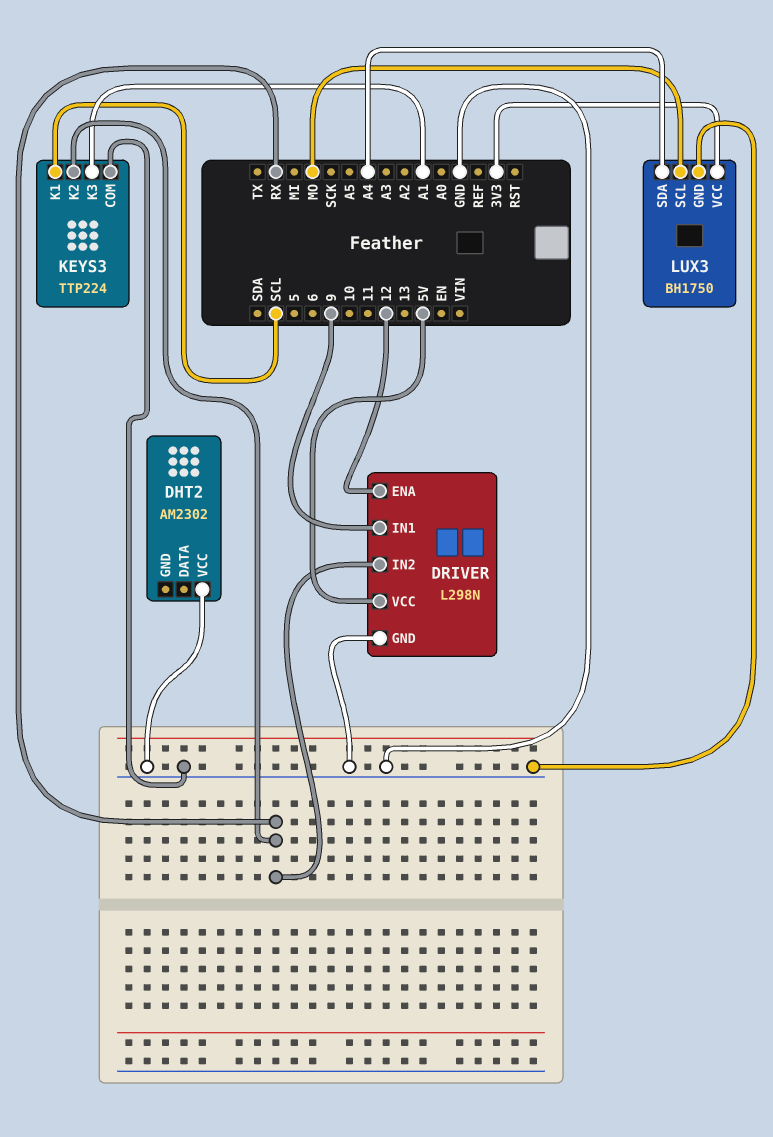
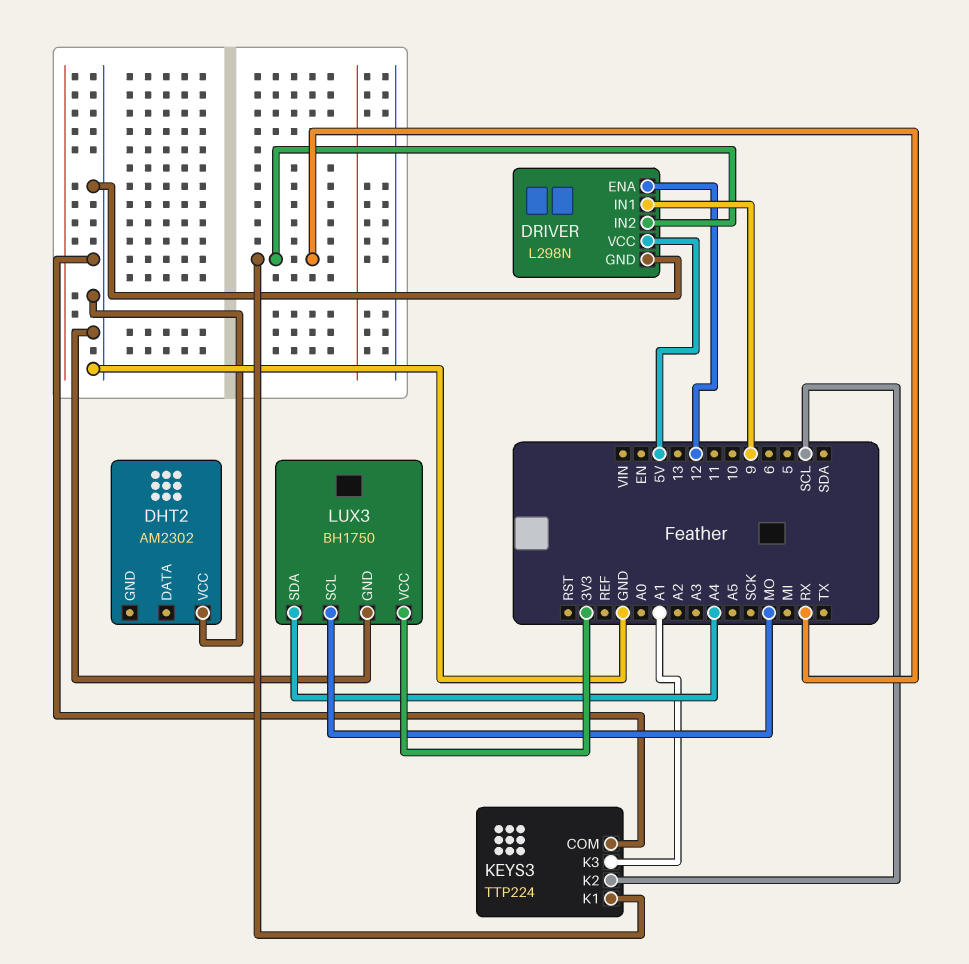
KEYS3 pin K1: SCL -> RX
KEYS3 pin K2: RX -> SCL

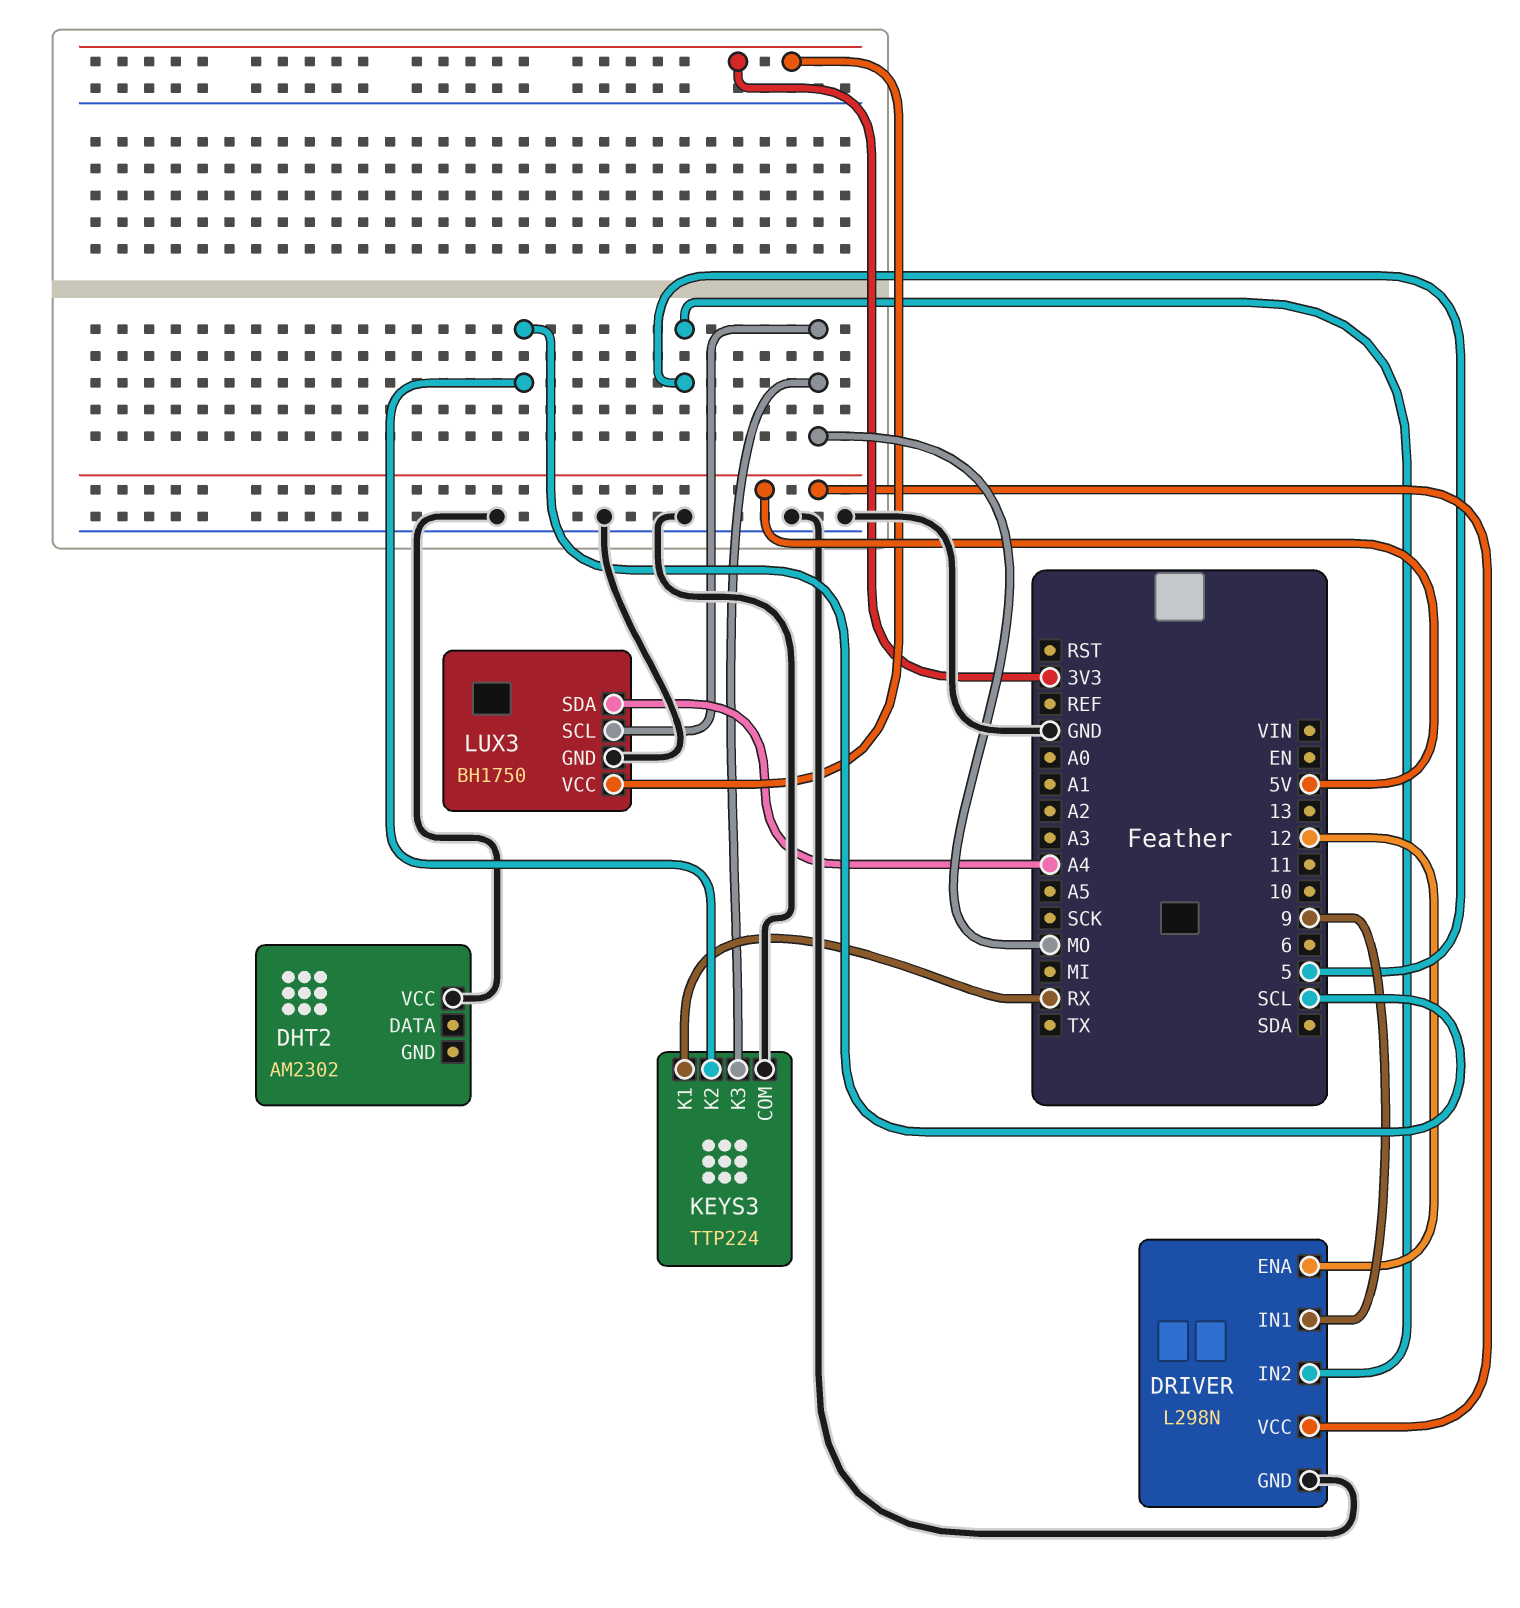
DRIVER pin IN2: RX -> 5
KEYS3 pin K3: A1 -> MO

